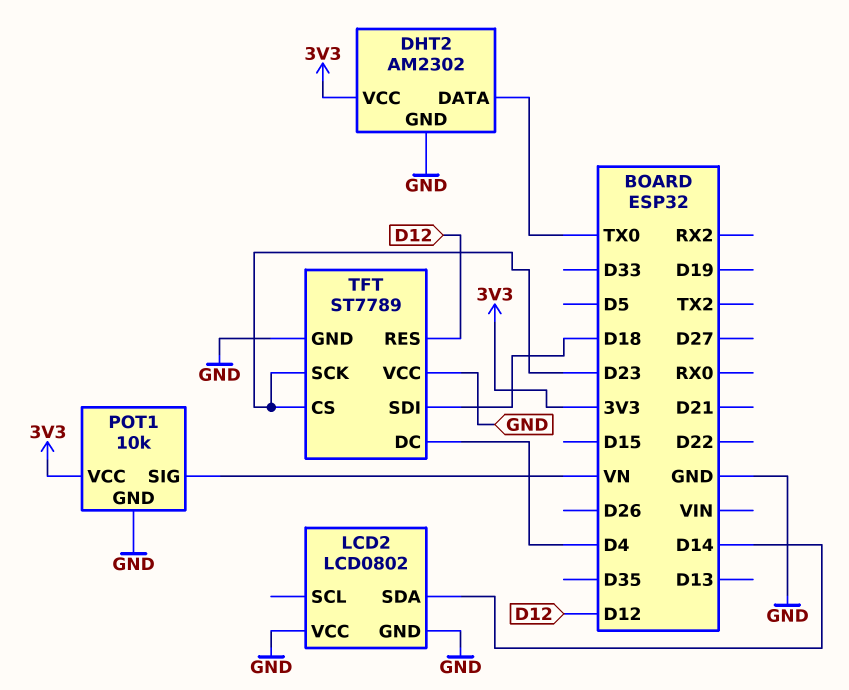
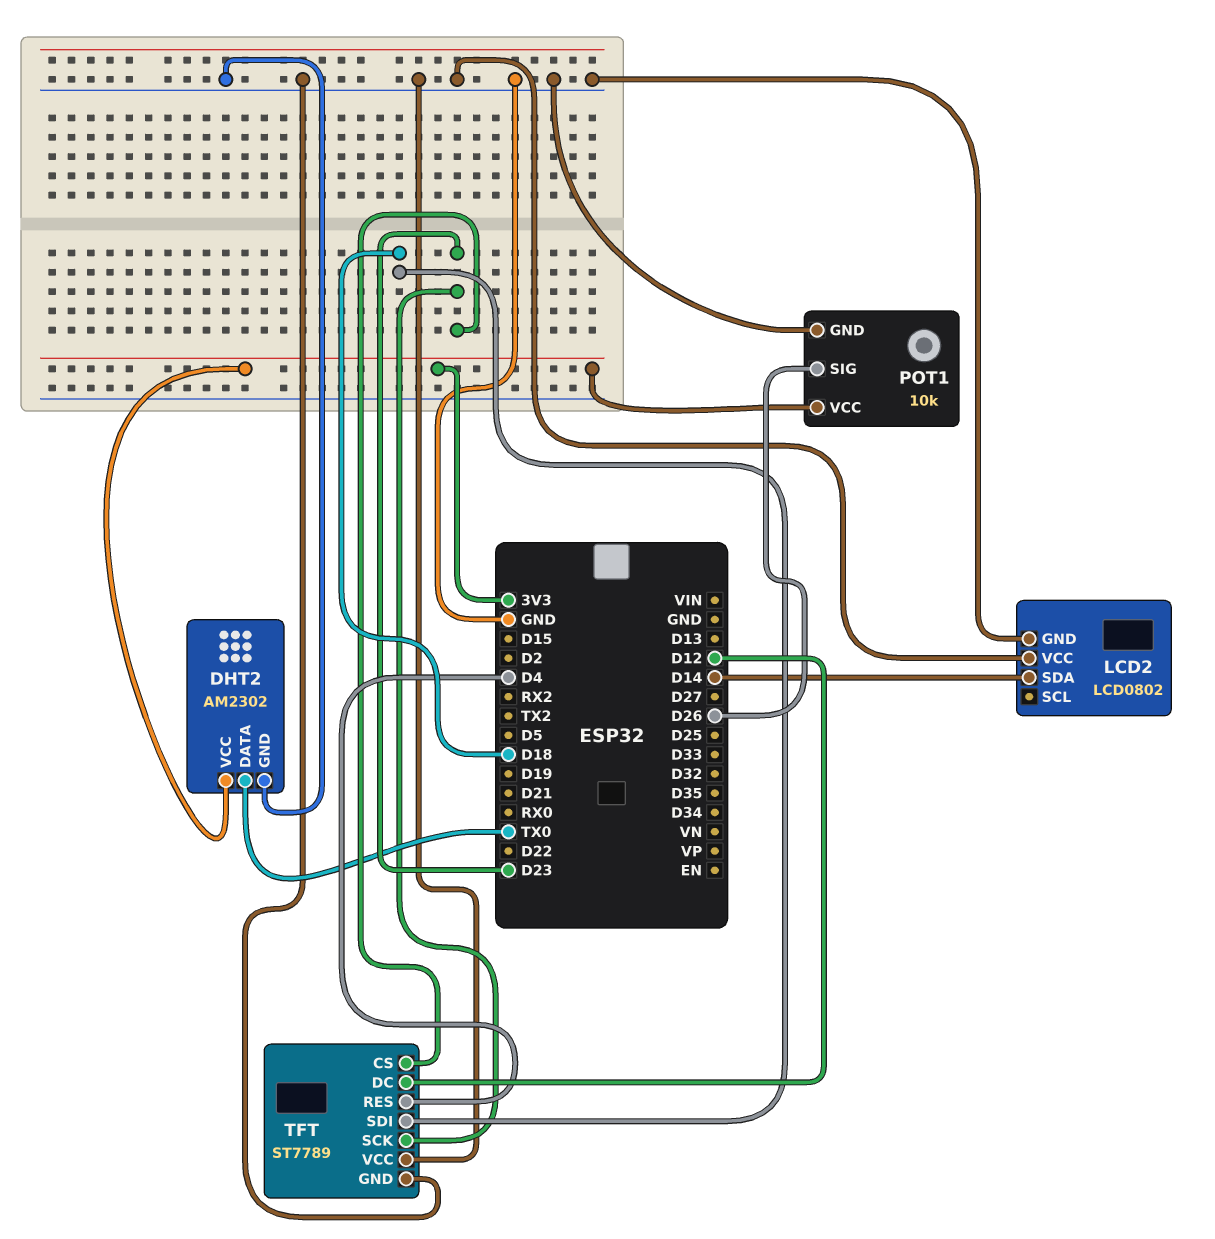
POT1 pin SIG: VN -> D26
TFT pin DC: D4 -> D12
TFT pin RES: D12 -> D4

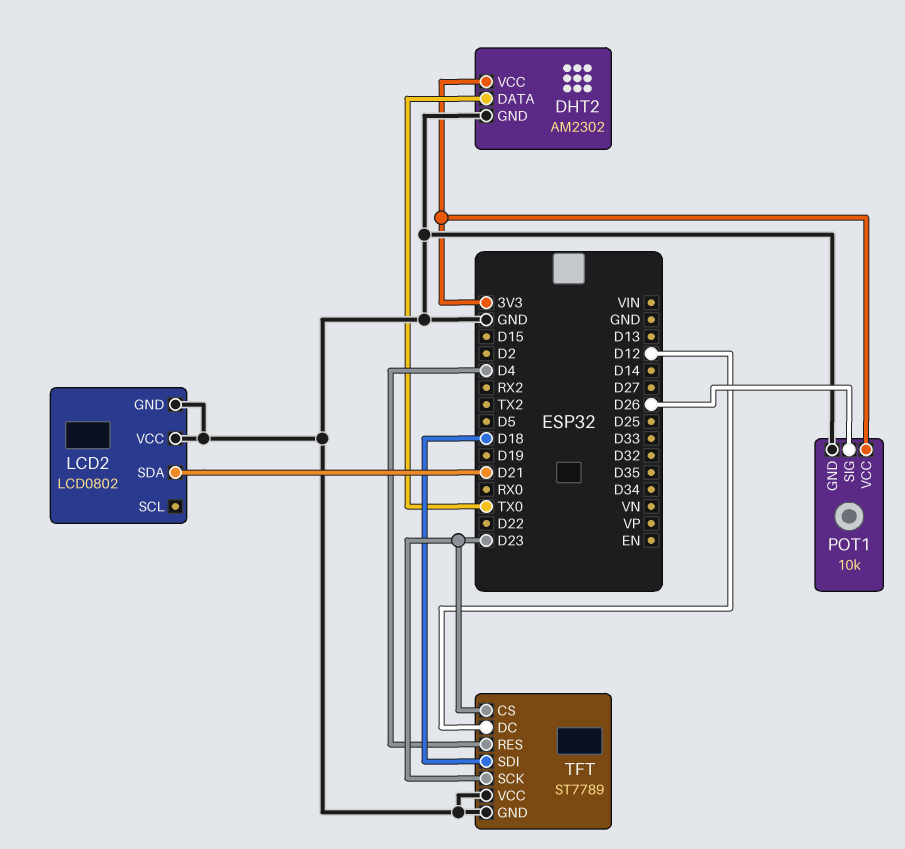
LCD2 pin SDA: D14 -> D21

